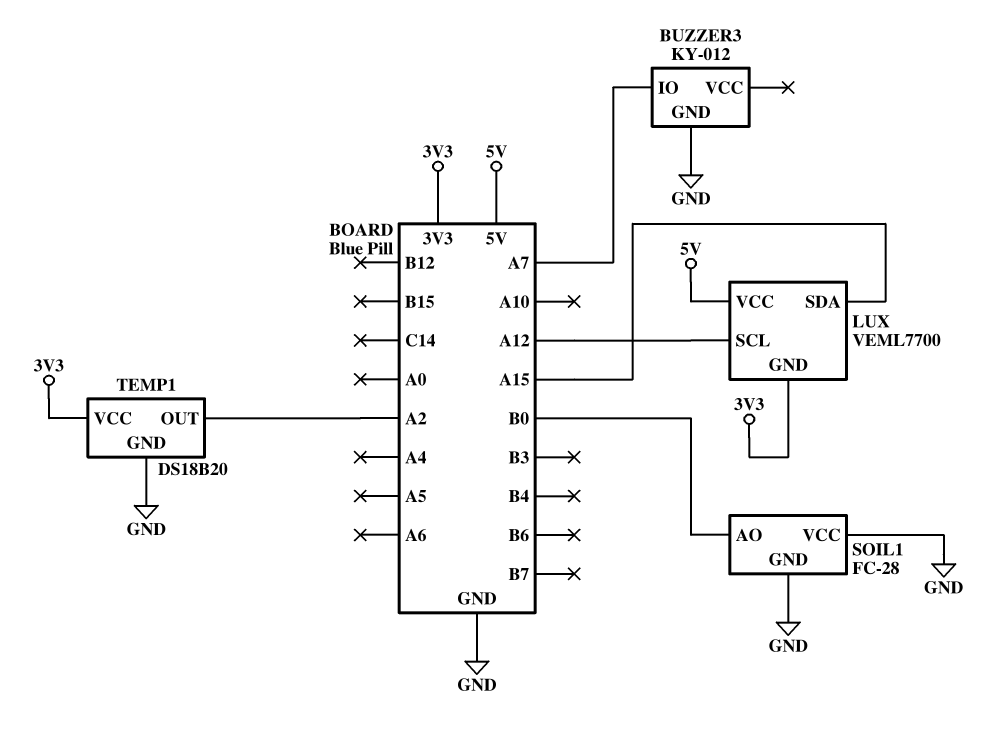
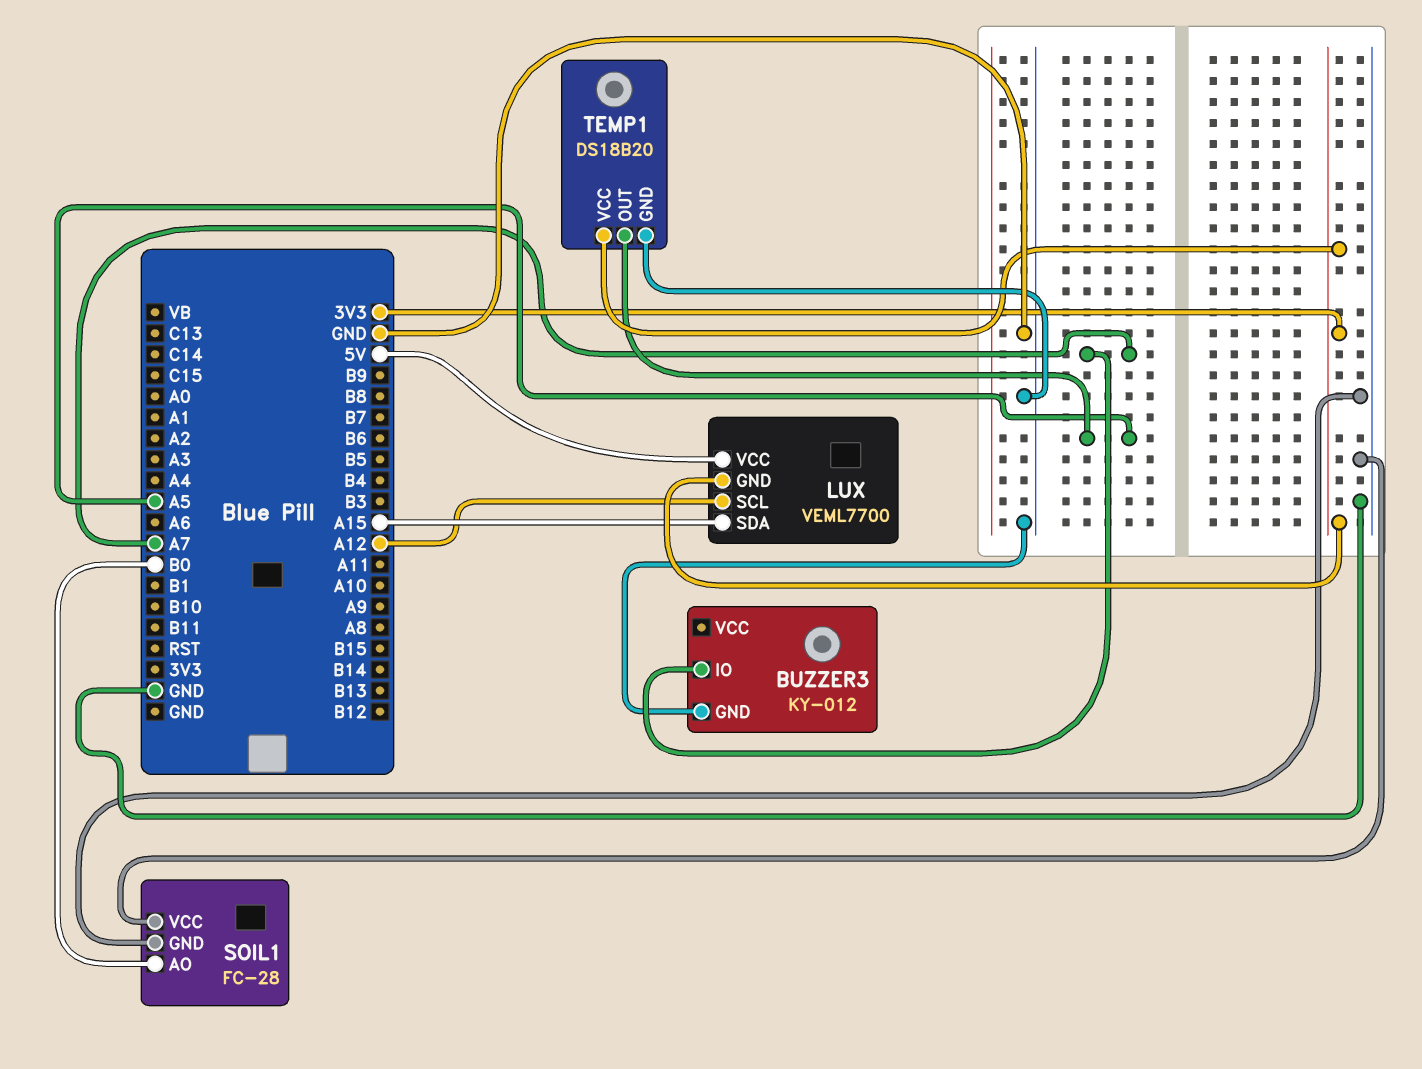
TEMP1 pin OUT: A2 -> A5

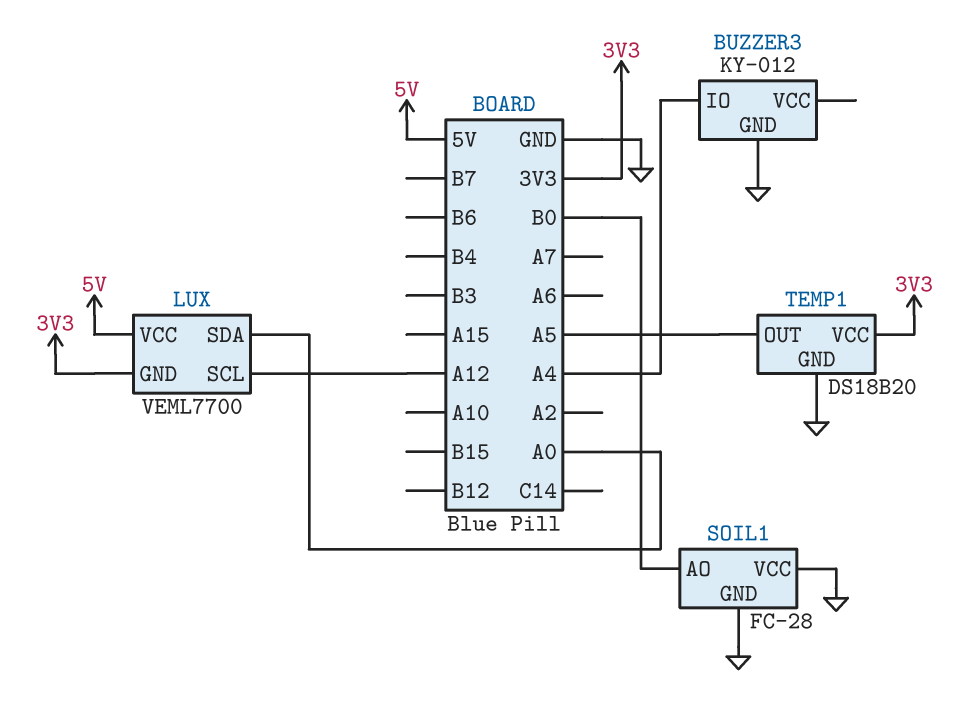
BUZZER3 pin IO: A7 -> A4
LUX pin SDA: A15 -> A0

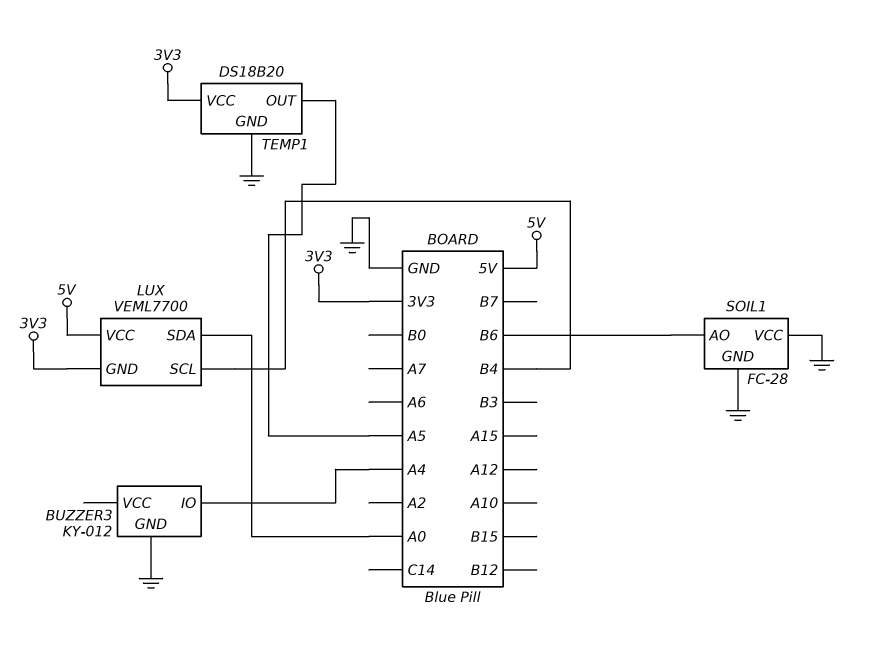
LUX pin SCL: A12 -> B4
SOIL1 pin AO: B0 -> B6

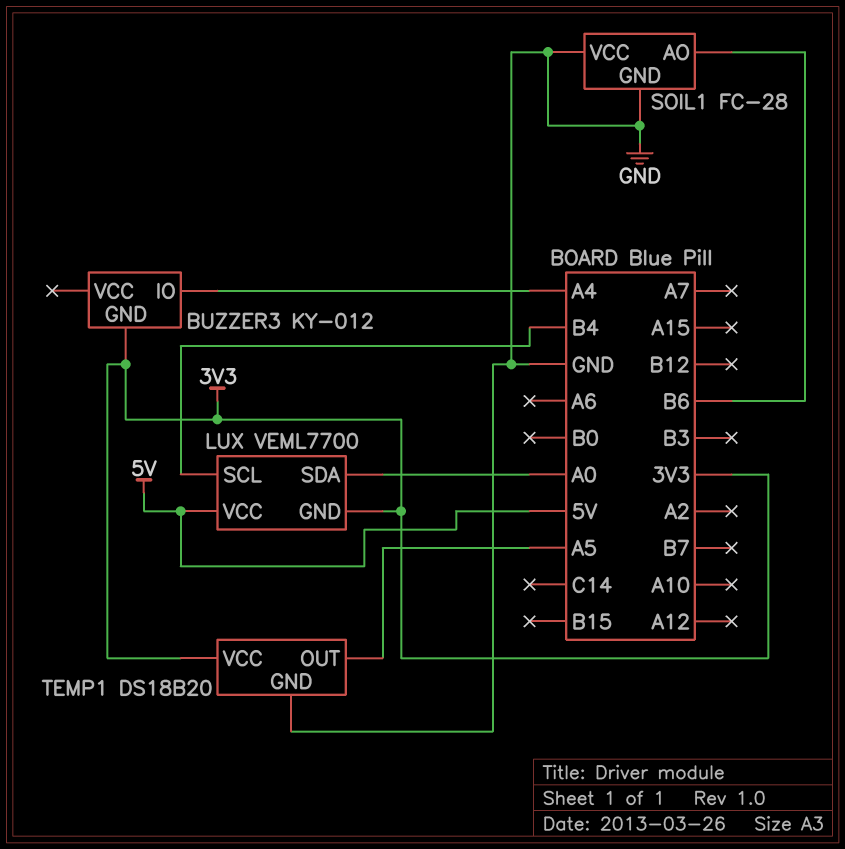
BUZZER3 pin GND: GND -> 3V3

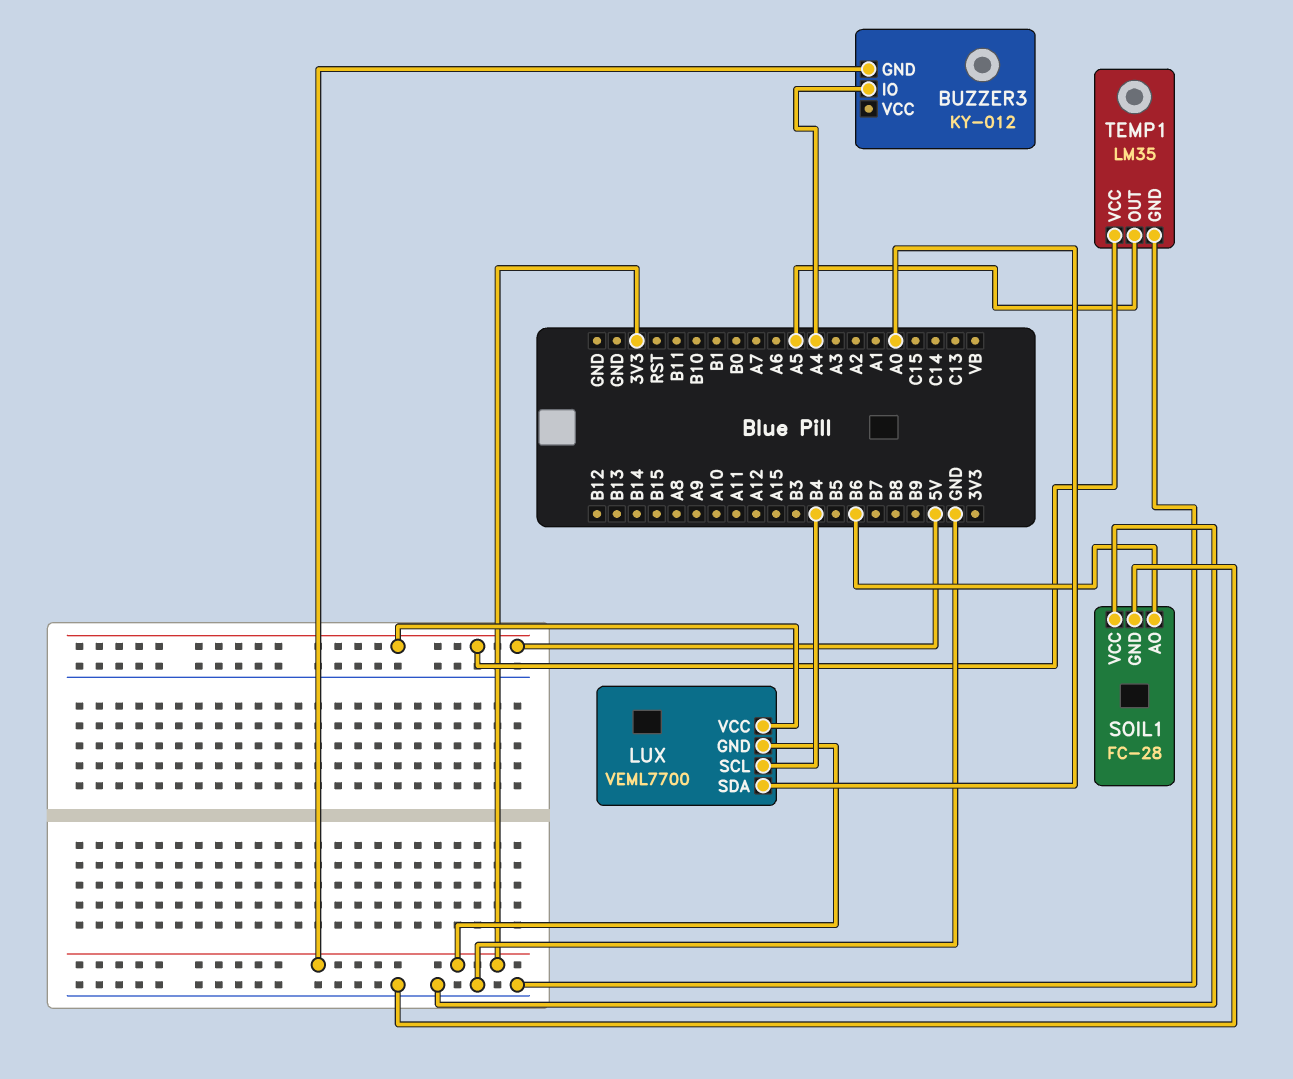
TEMP1: DS18B20 -> LM35
TEMP1 pin VCC: 3V3 -> 5V

